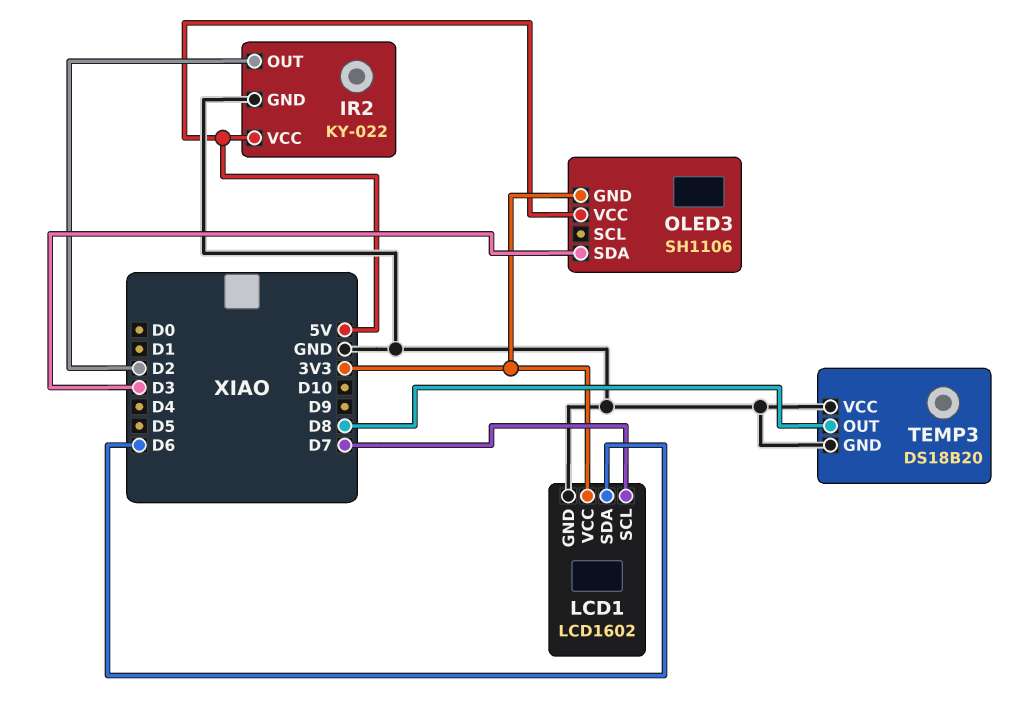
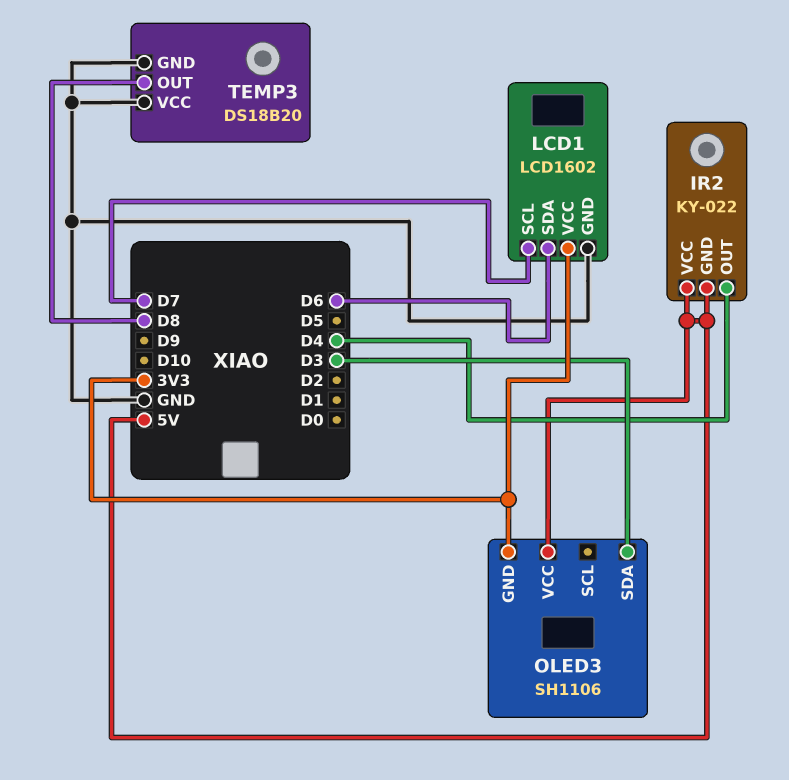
IR2 pin GND: GND -> 5V
IR2 pin OUT: D2 -> D4

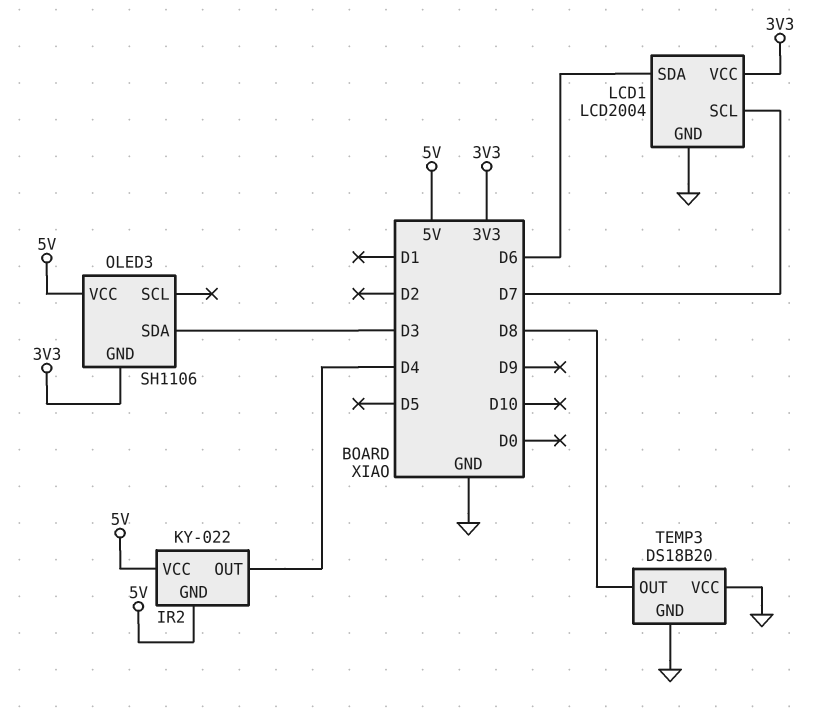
LCD1: LCD1602 -> LCD2004

